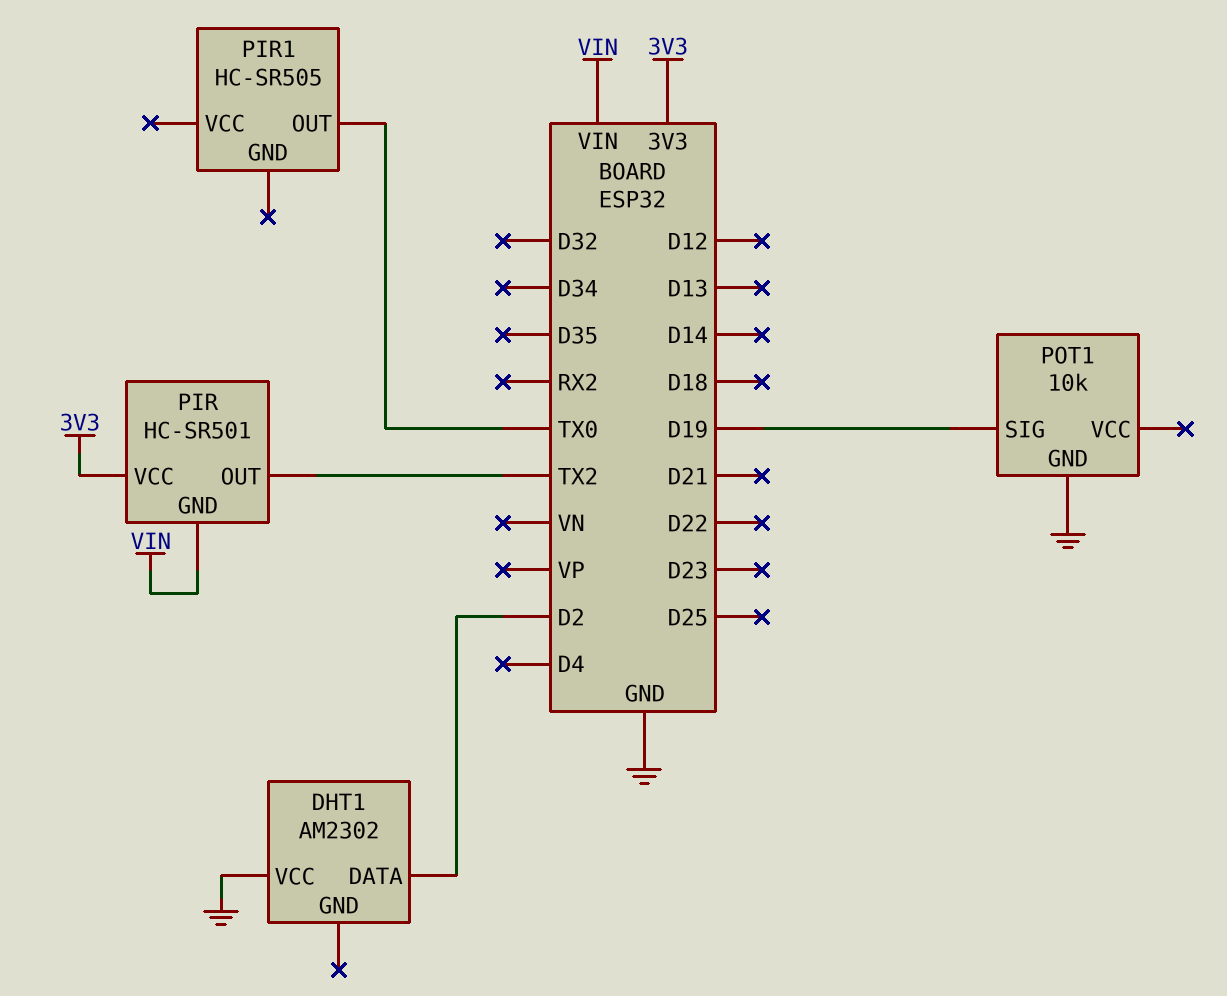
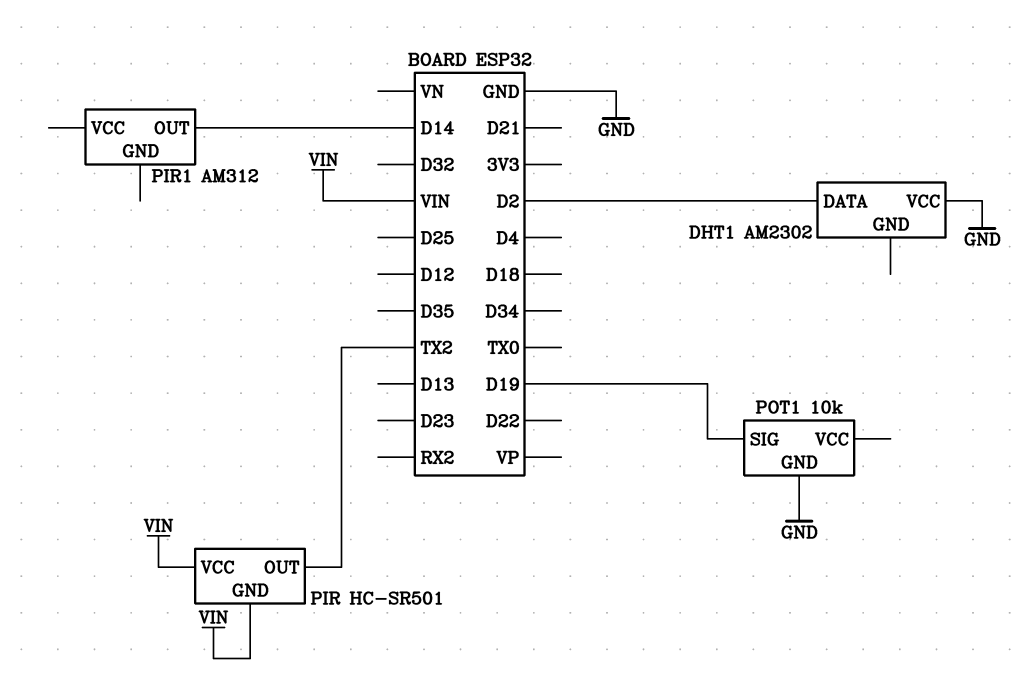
PIR pin VCC: 3V3 -> VIN
PIR1: HC-SR505 -> AM312
PIR1 pin OUT: TX0 -> D14

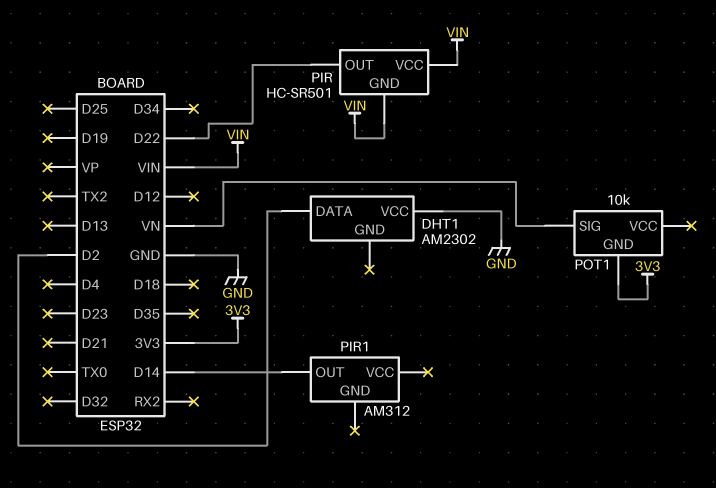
PIR pin OUT: TX2 -> D22
POT1 pin GND: GND -> 3V3
POT1 pin SIG: D19 -> VN

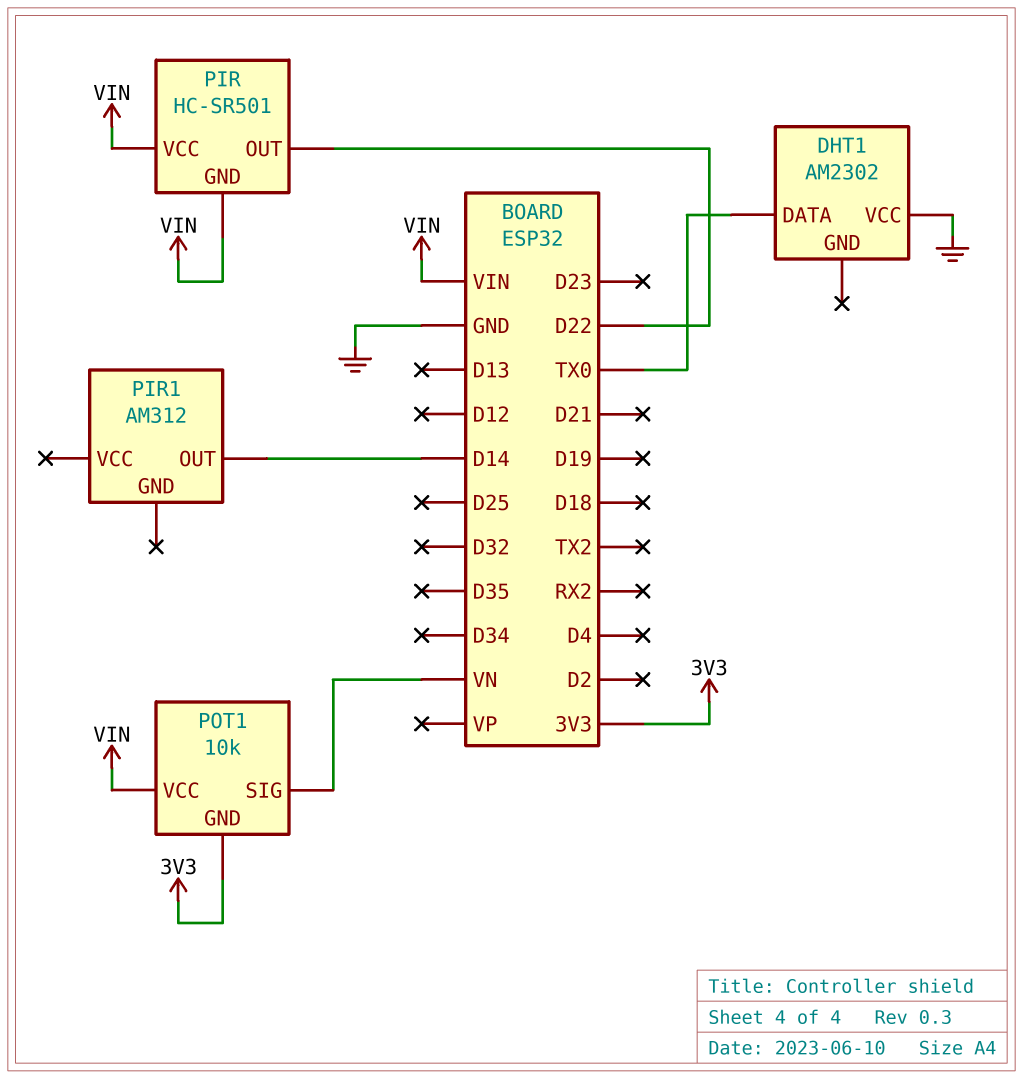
DHT1 pin DATA: D2 -> TX0
POT1 pin VCC: none -> VIN

